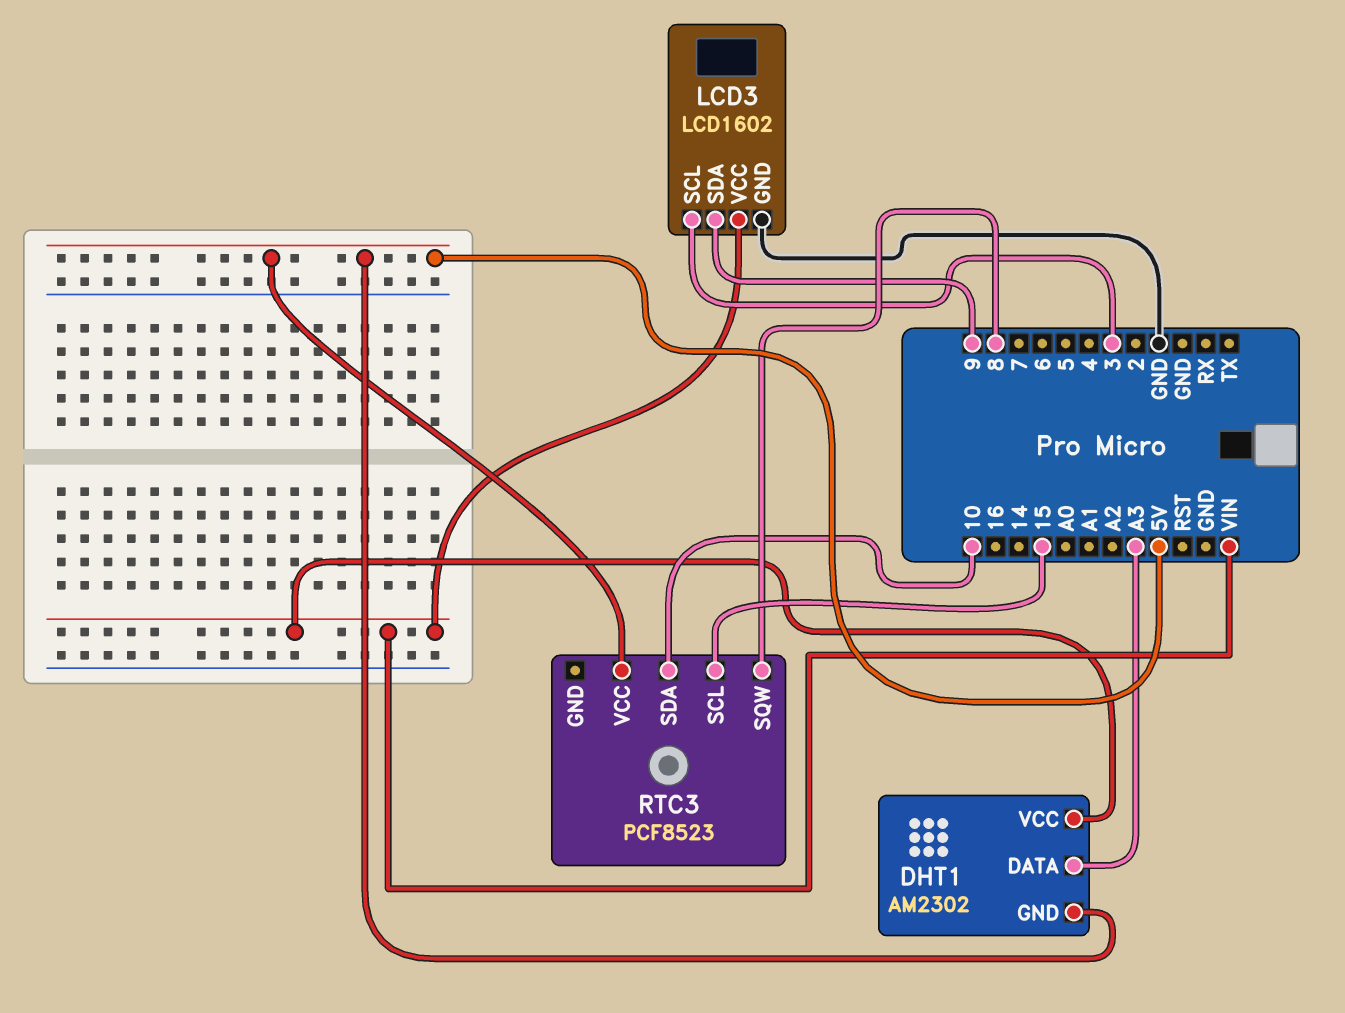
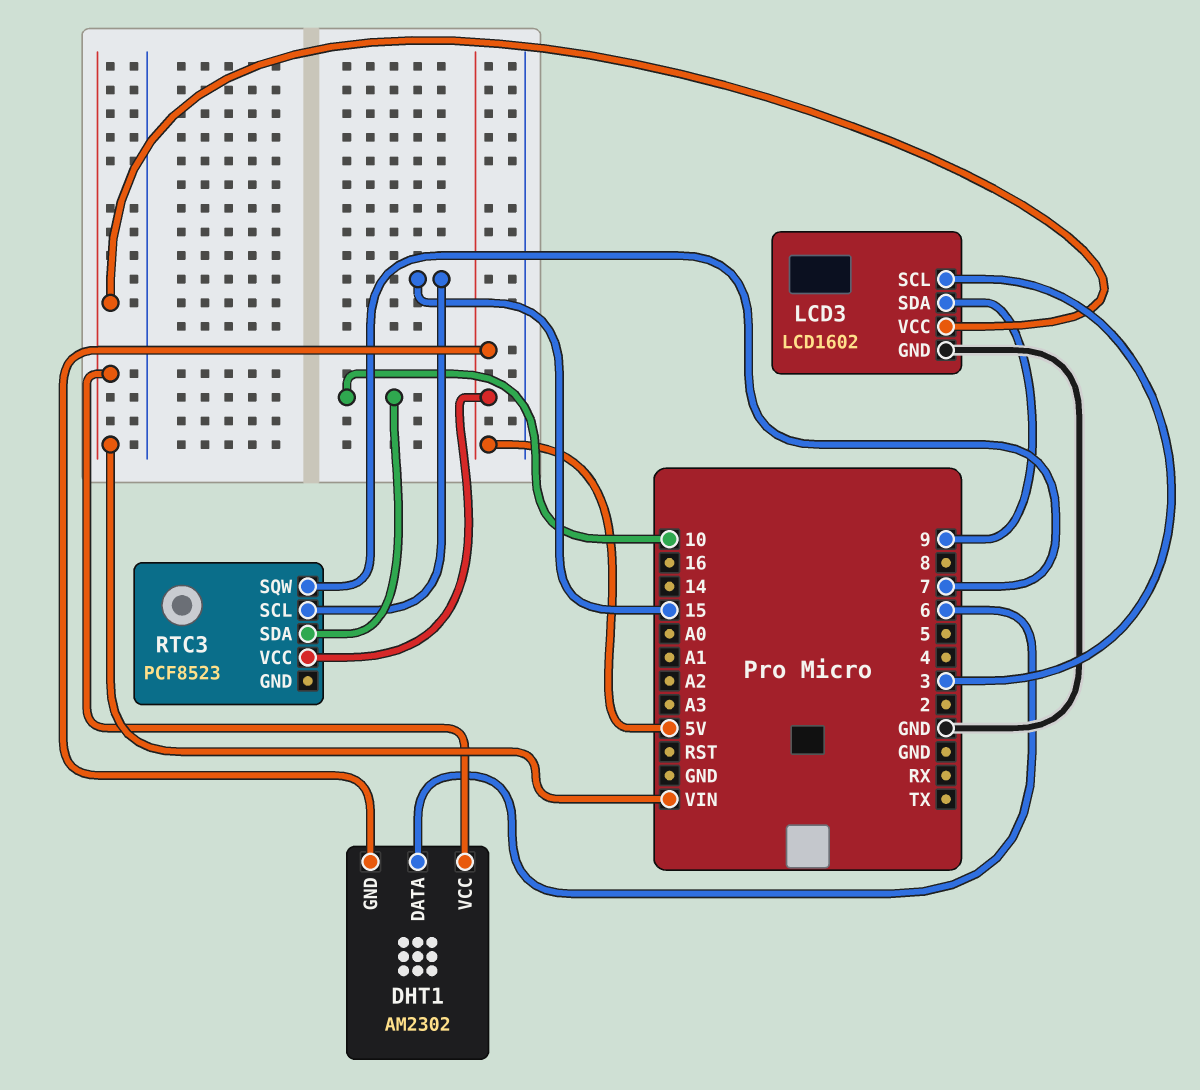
DHT1 pin DATA: A3 -> 6
RTC3 pin SQW: 8 -> 7

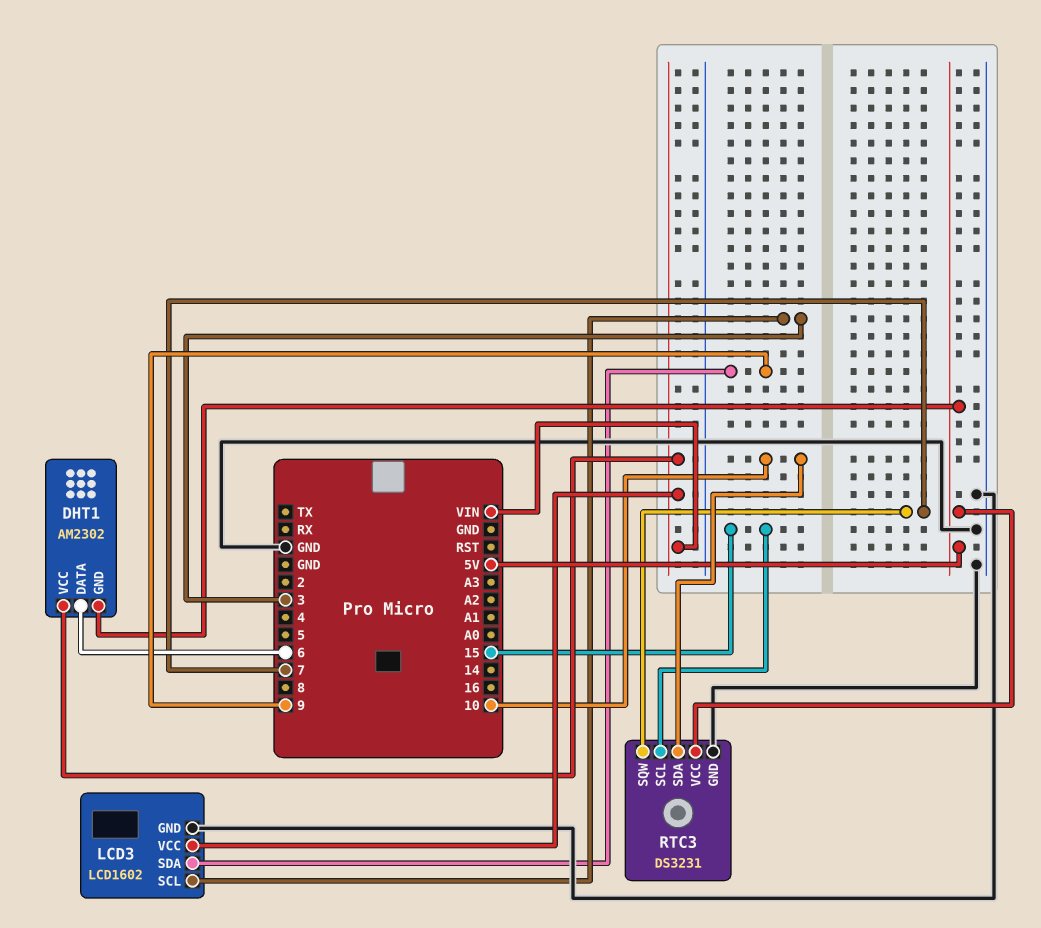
RTC3: PCF8523 -> DS3231
RTC3 pin GND: none -> GND

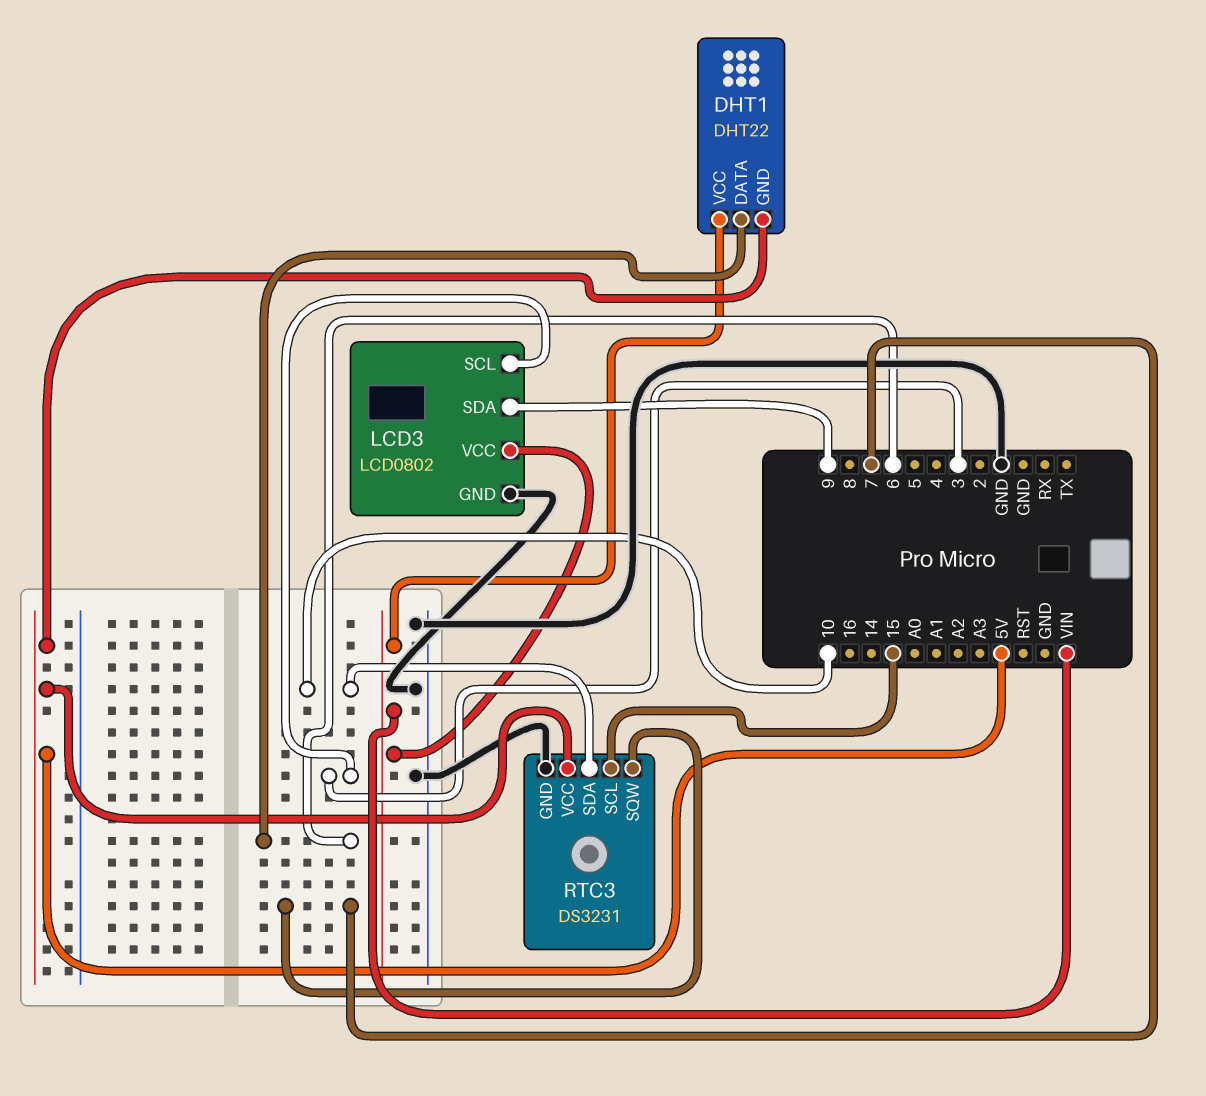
DHT1: AM2302 -> DHT22
LCD3: LCD1602 -> LCD0802

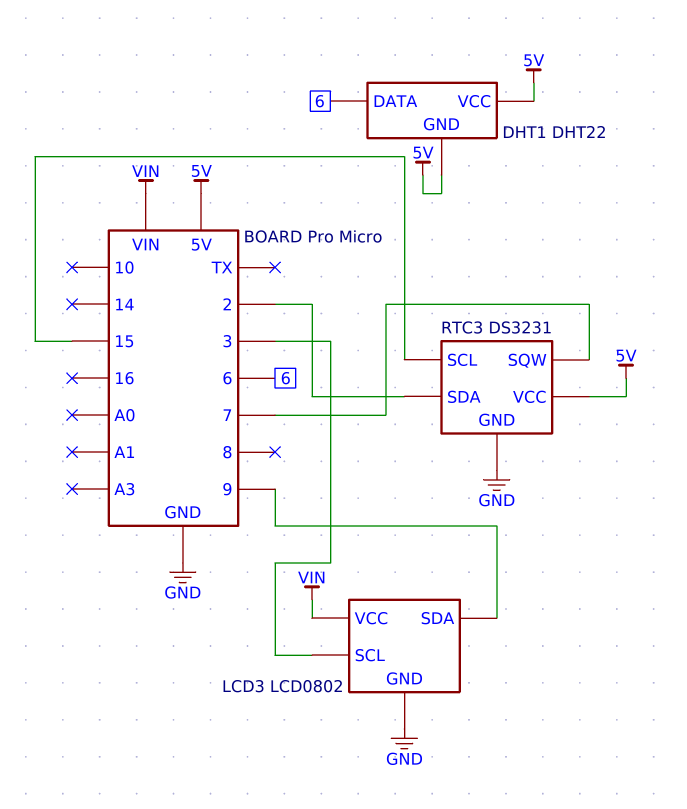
DHT1 pin VCC: VIN -> 5V
RTC3 pin SDA: 10 -> 2

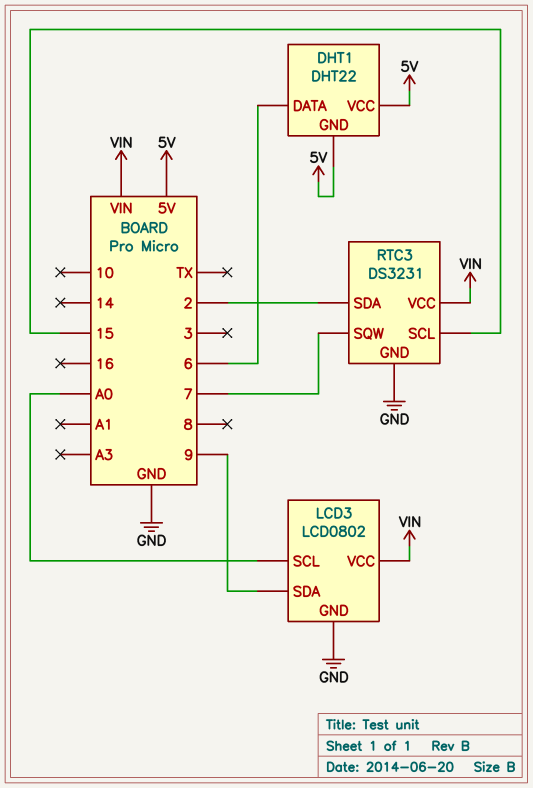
LCD3 pin SCL: 3 -> A0
RTC3 pin VCC: 5V -> VIN

